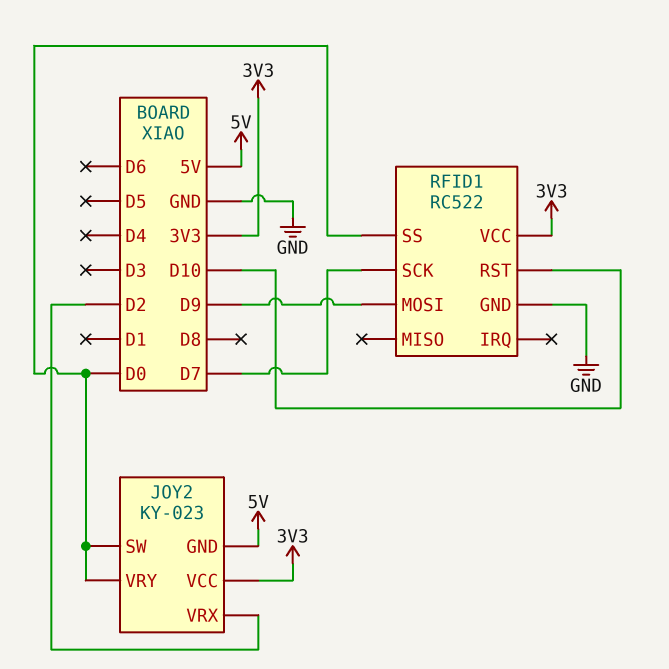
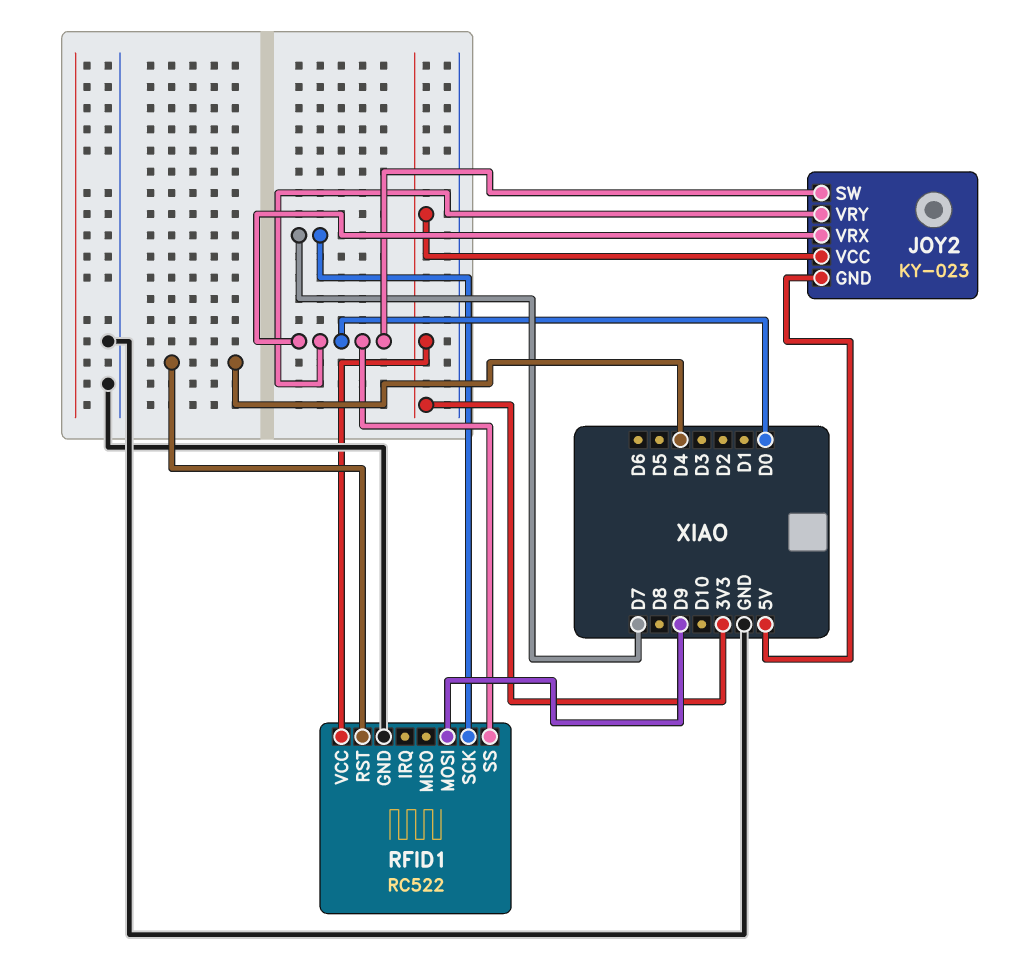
JOY2 pin VRX: D2 -> D0
RFID1 pin RST: D10 -> D4

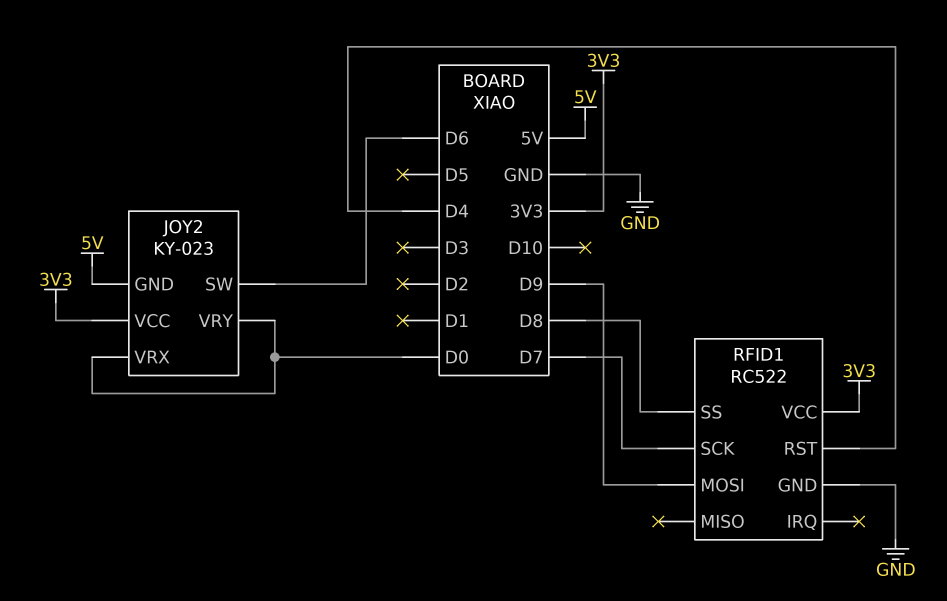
JOY2 pin SW: D0 -> D6
RFID1 pin SS: D0 -> D8

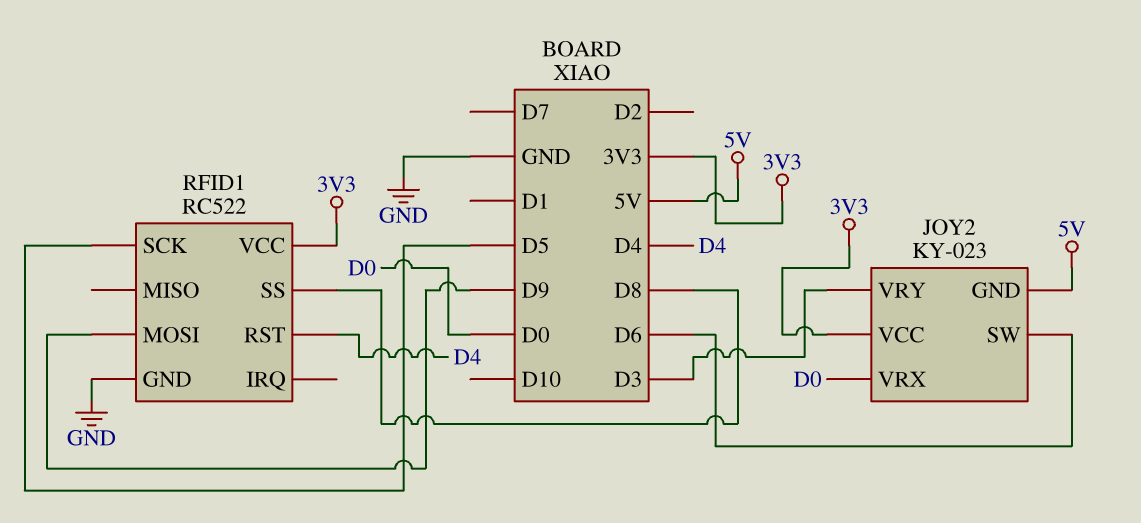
JOY2 pin VRY: D0 -> D3
RFID1 pin SCK: D7 -> D5

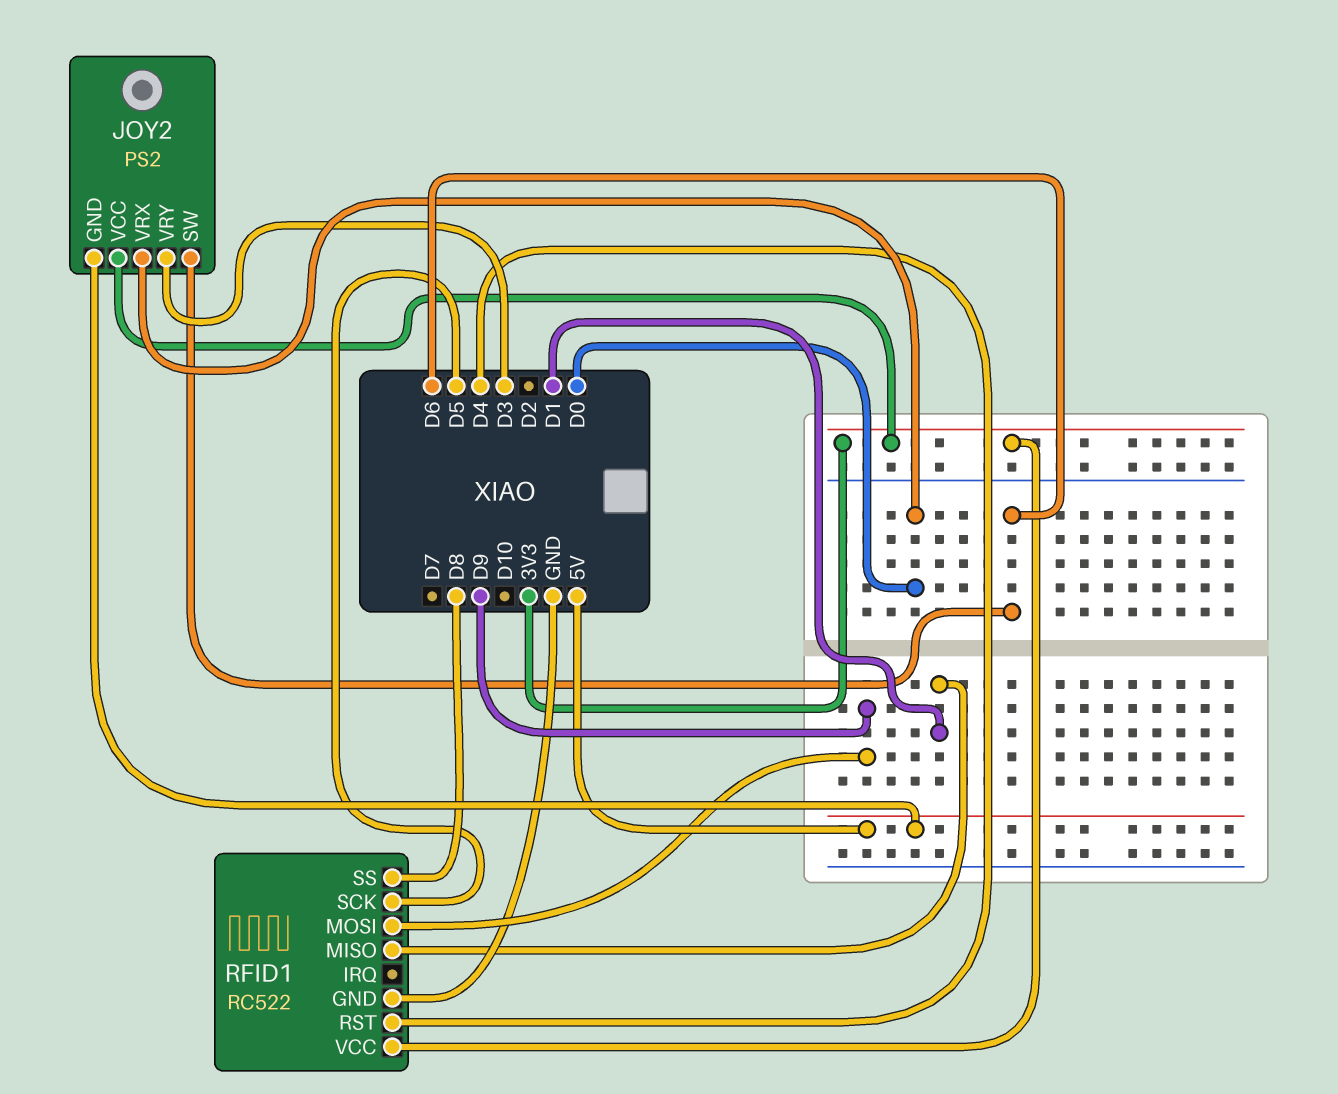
JOY2: KY-023 -> PS2
RFID1 pin MISO: none -> D1

